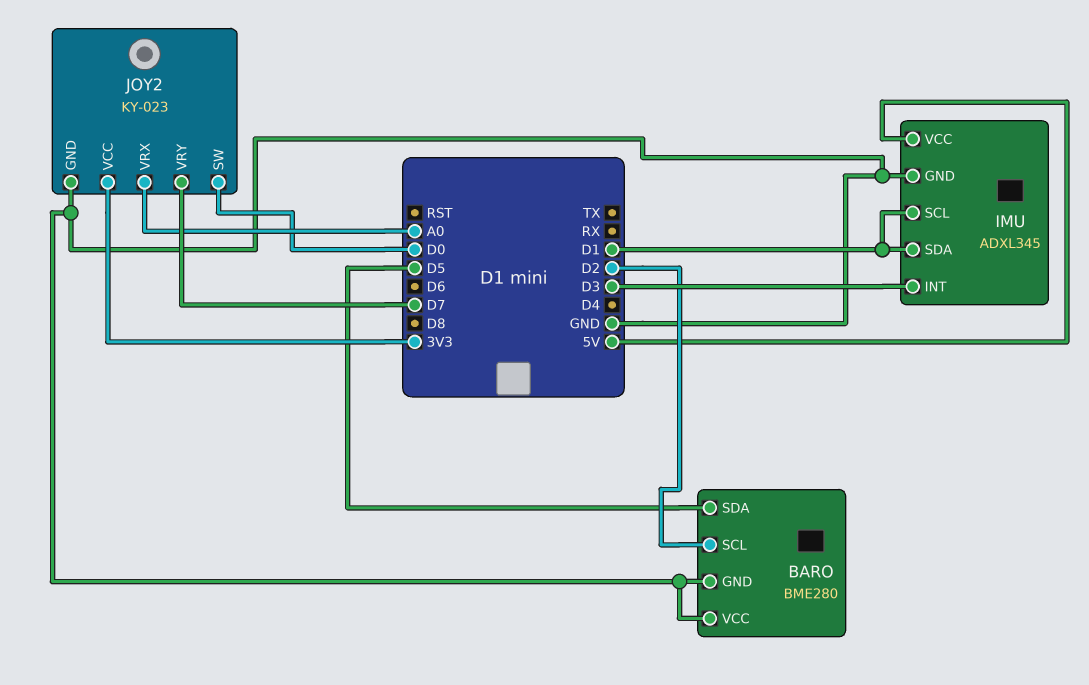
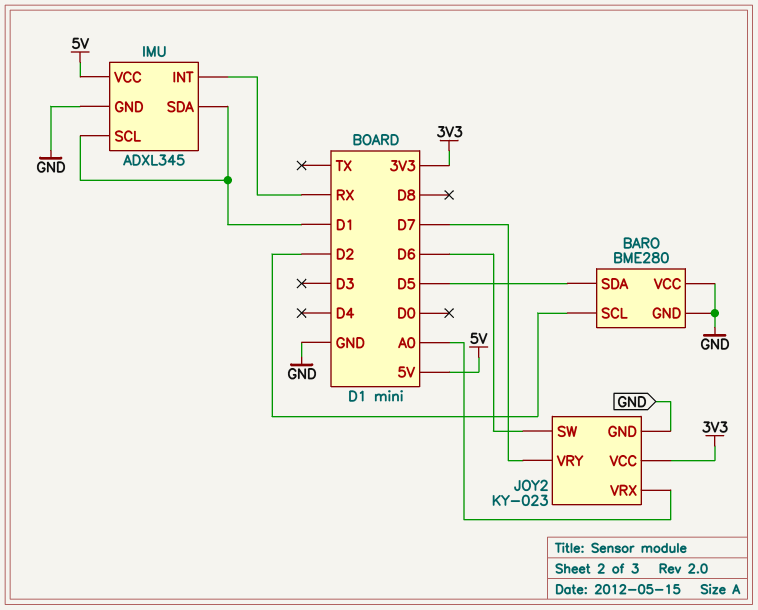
IMU pin INT: D3 -> RX
JOY2 pin SW: D0 -> D6

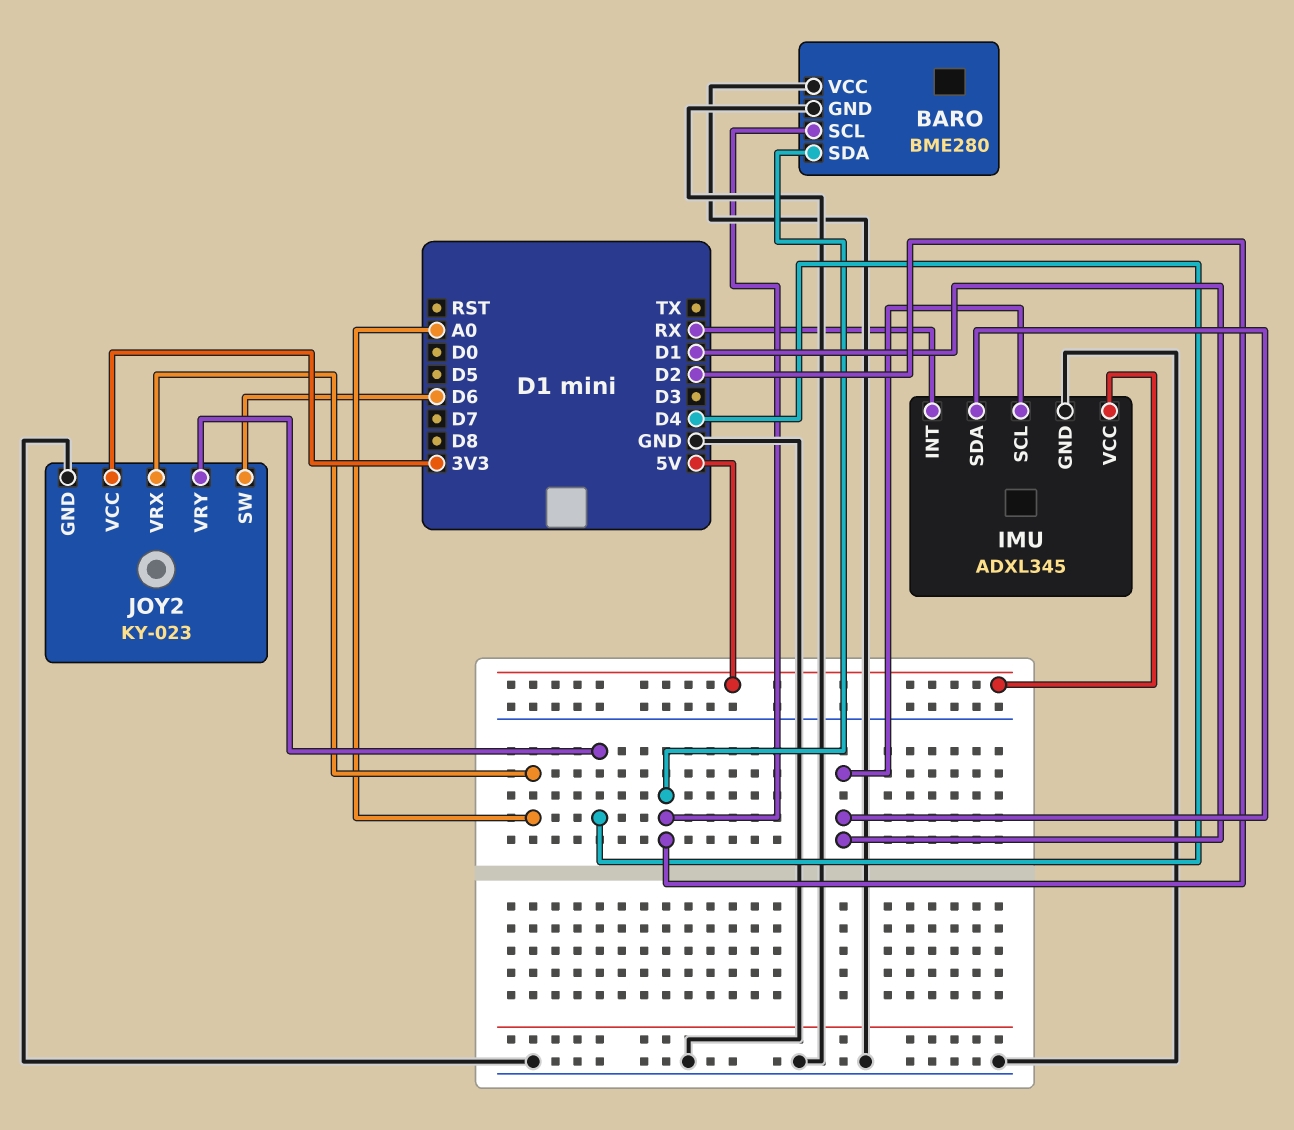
BARO pin SDA: D5 -> D2
JOY2 pin VRY: D7 -> D4

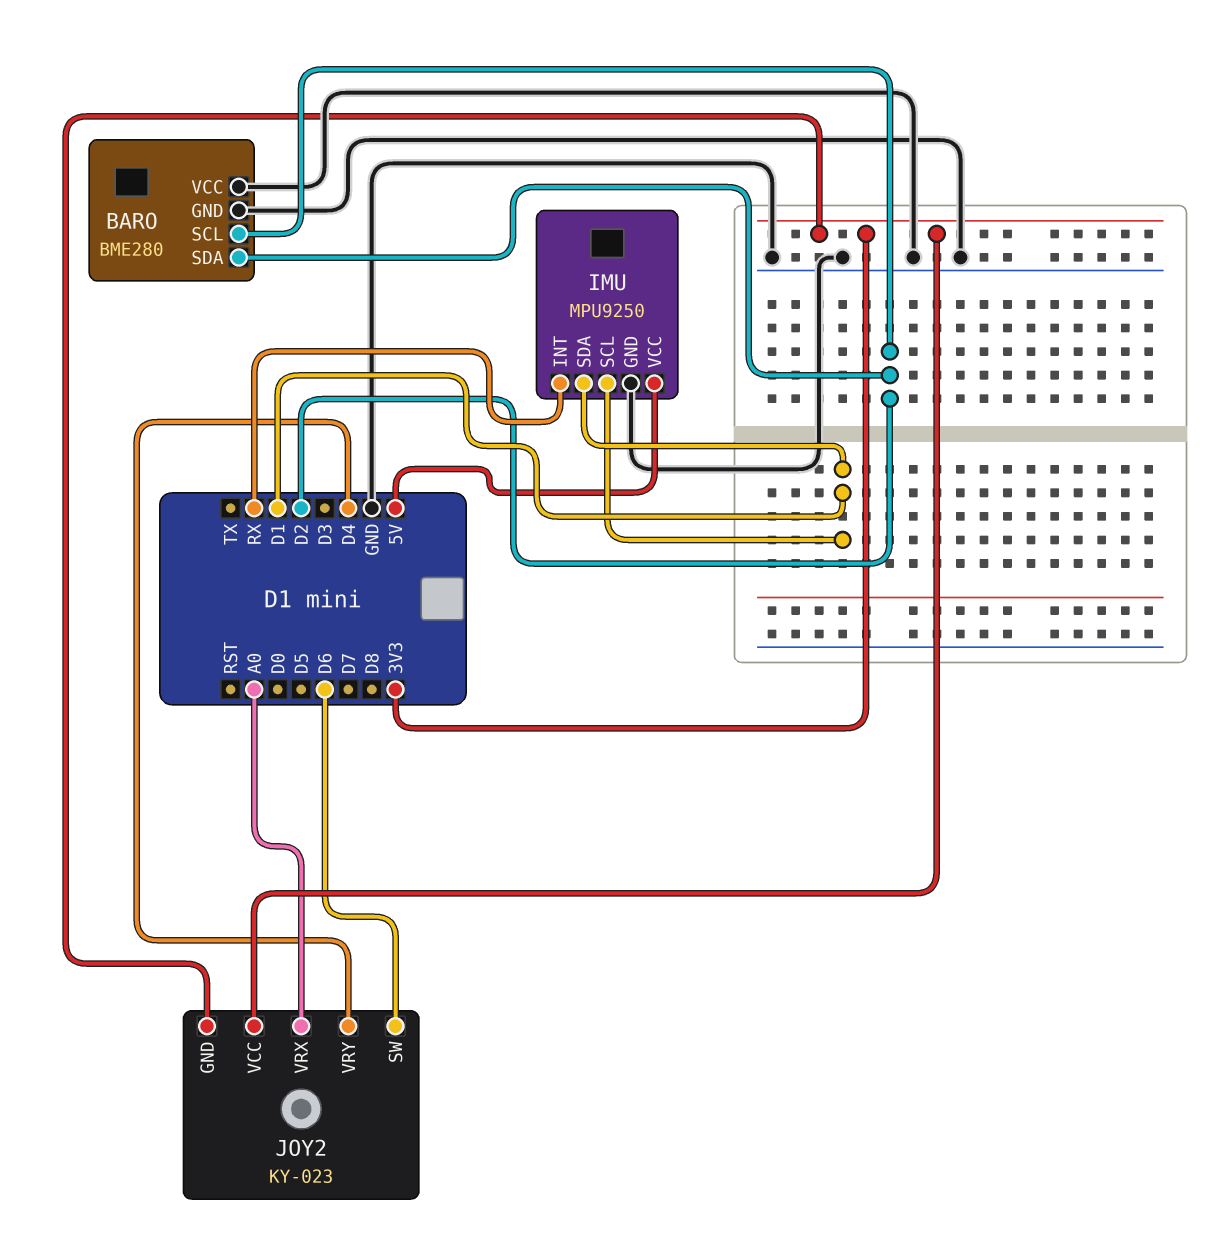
IMU: ADXL345 -> MPU9250
JOY2 pin GND: GND -> 3V3

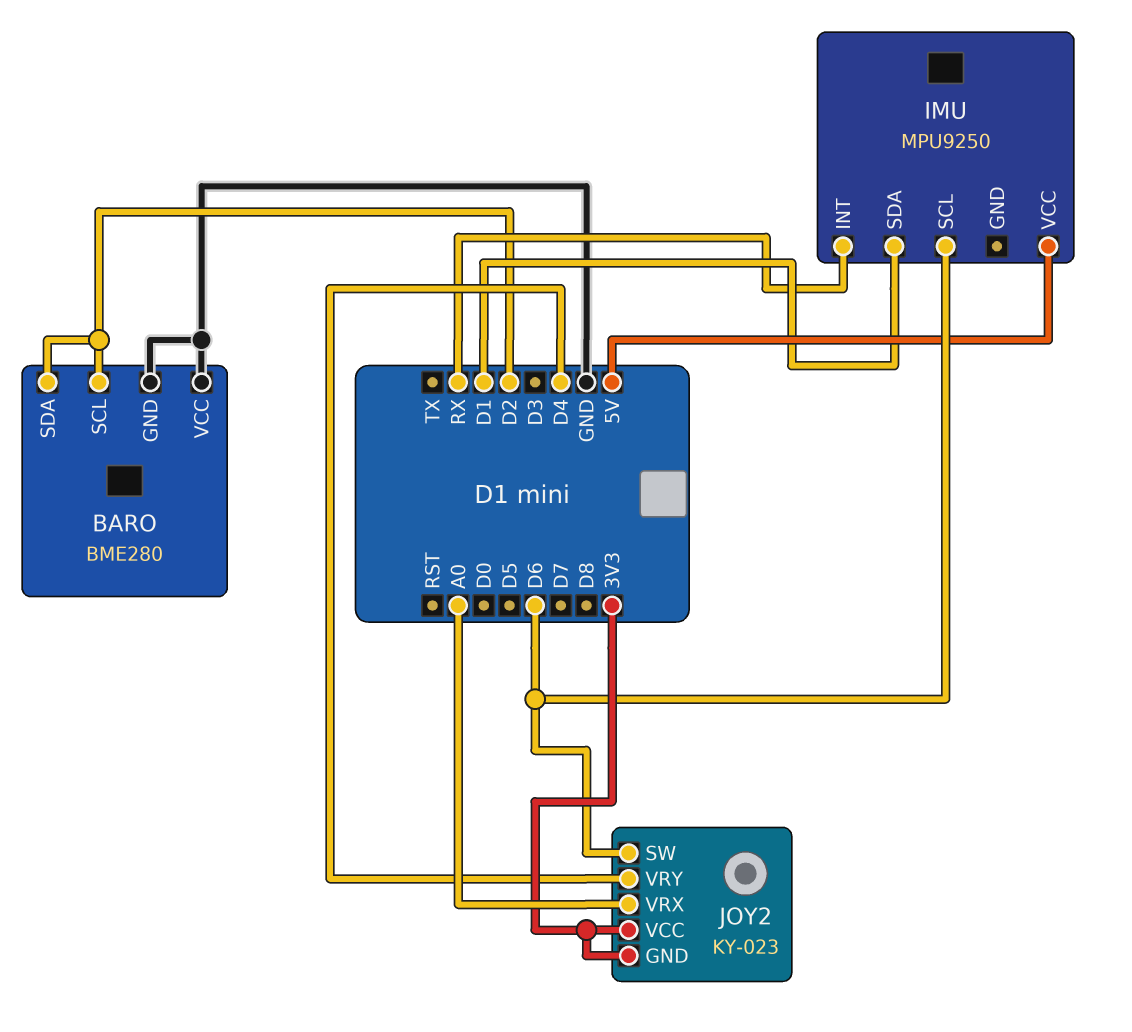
IMU pin GND: GND -> none
IMU pin SCL: D1 -> D6

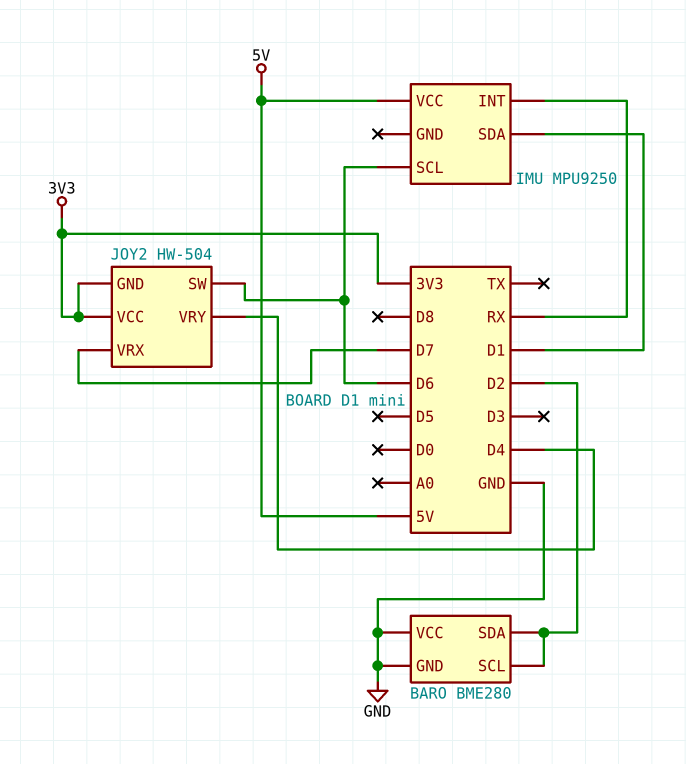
JOY2: KY-023 -> HW-504
JOY2 pin VRX: A0 -> D7

